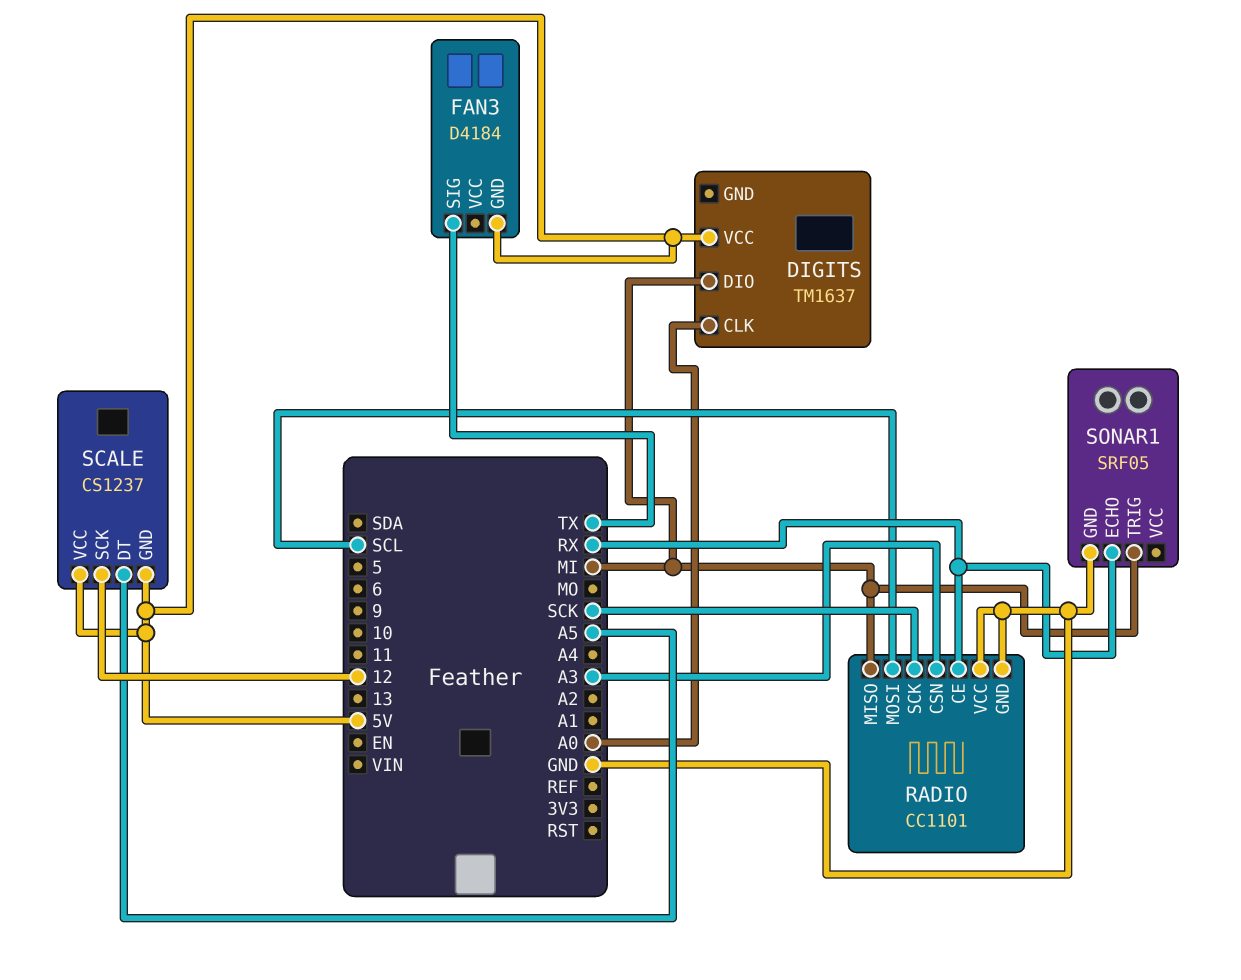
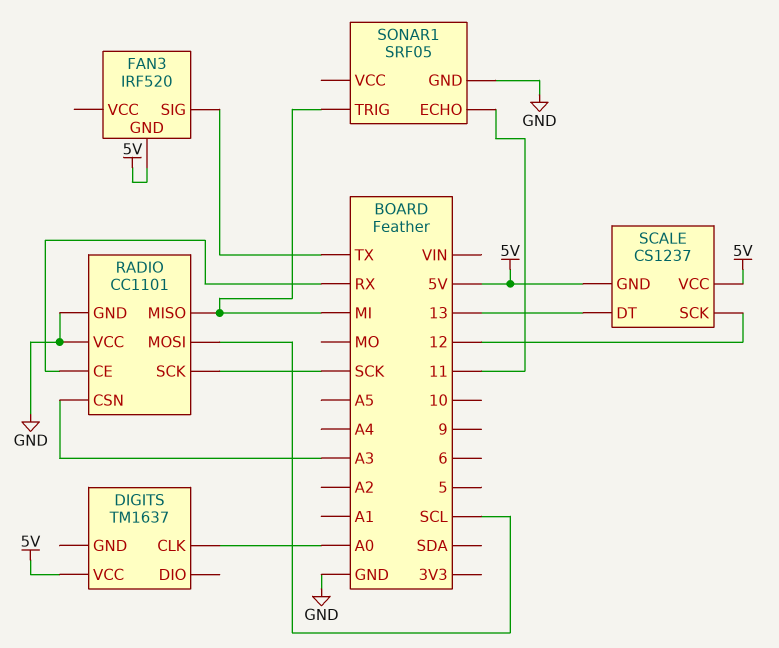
DIGITS pin DIO: MI -> none
FAN3: D4184 -> IRF520
SCALE pin DT: A5 -> 13
SONAR1 pin ECHO: RX -> 11

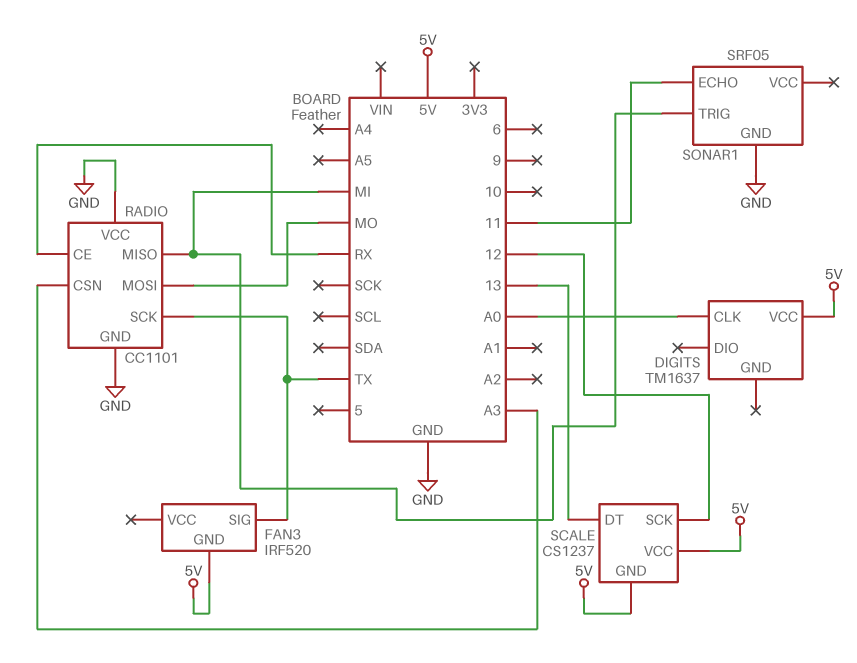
RADIO pin MOSI: SCL -> MO
RADIO pin SCK: SCK -> TX

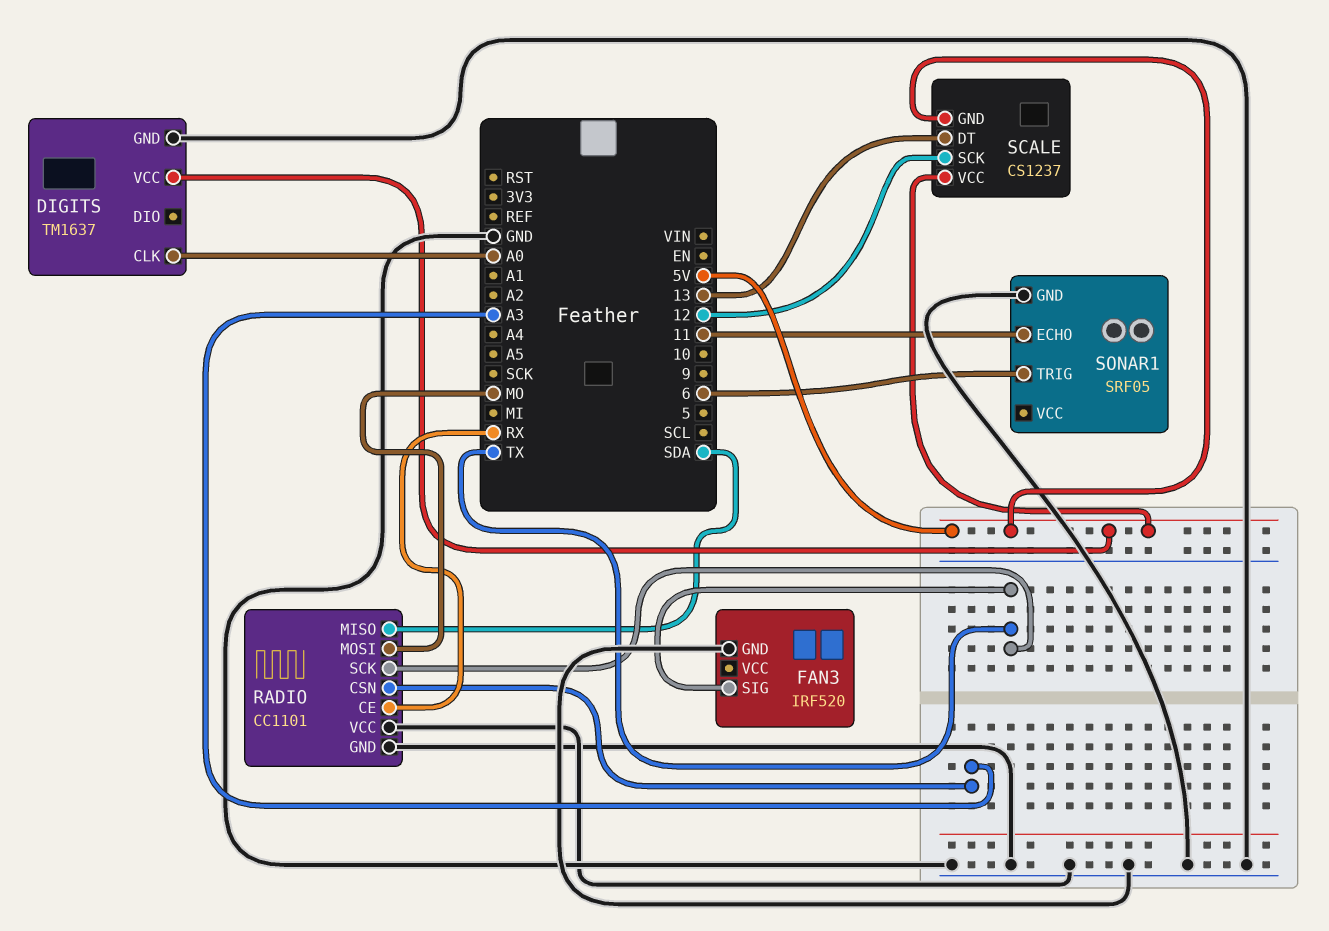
DIGITS pin GND: none -> GND
FAN3 pin GND: 5V -> GND
RADIO pin MISO: MI -> SDA
SONAR1 pin TRIG: MI -> 6

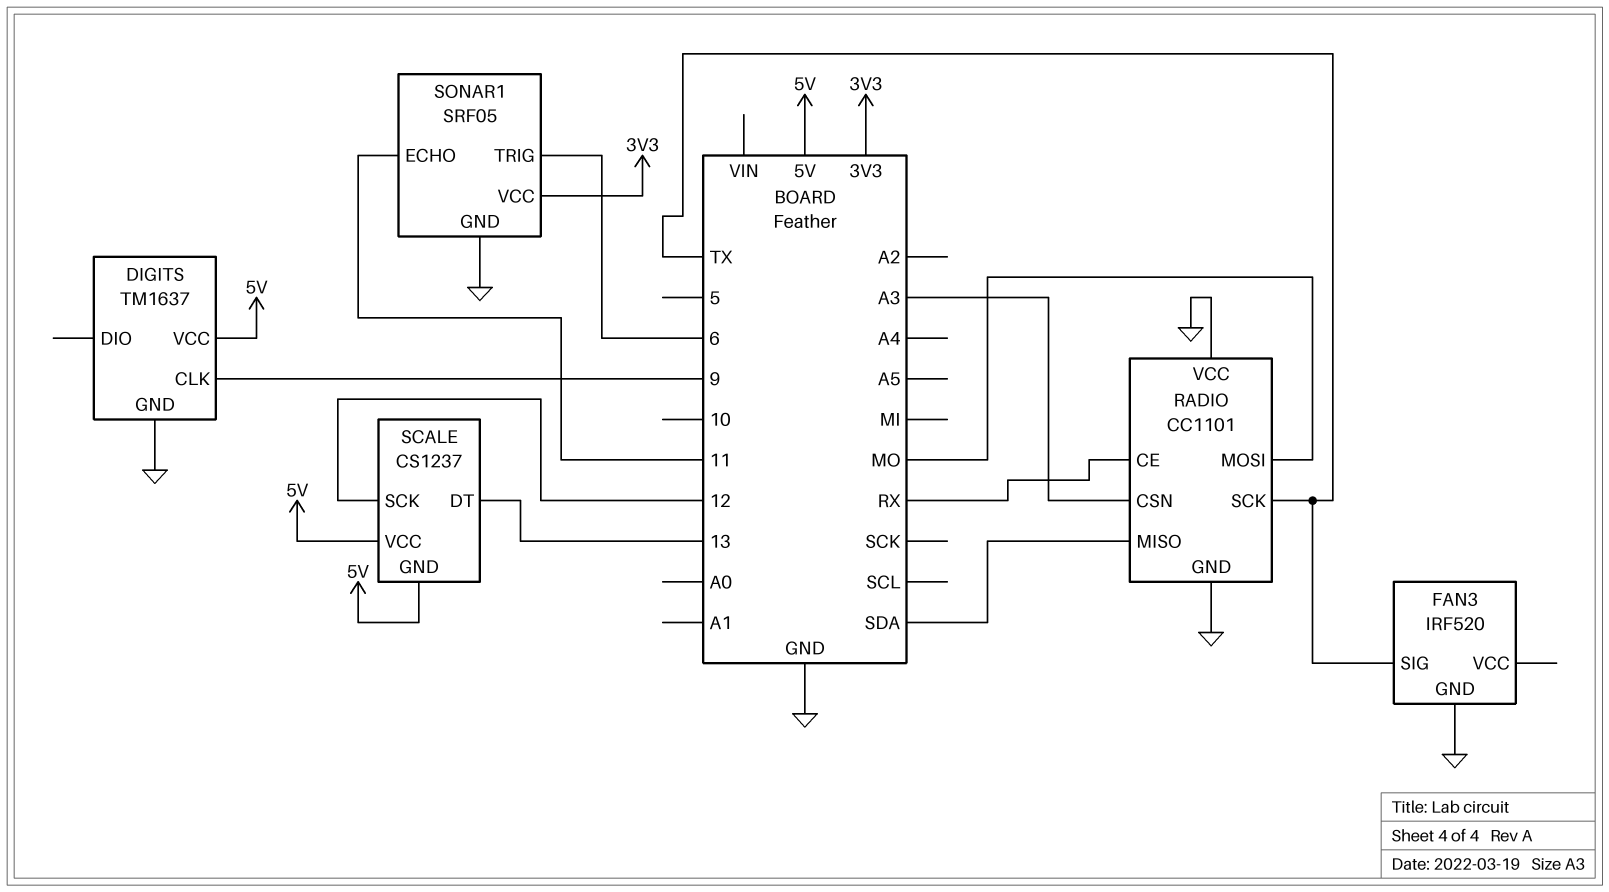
DIGITS pin CLK: A0 -> 9
SONAR1 pin VCC: none -> 3V3

